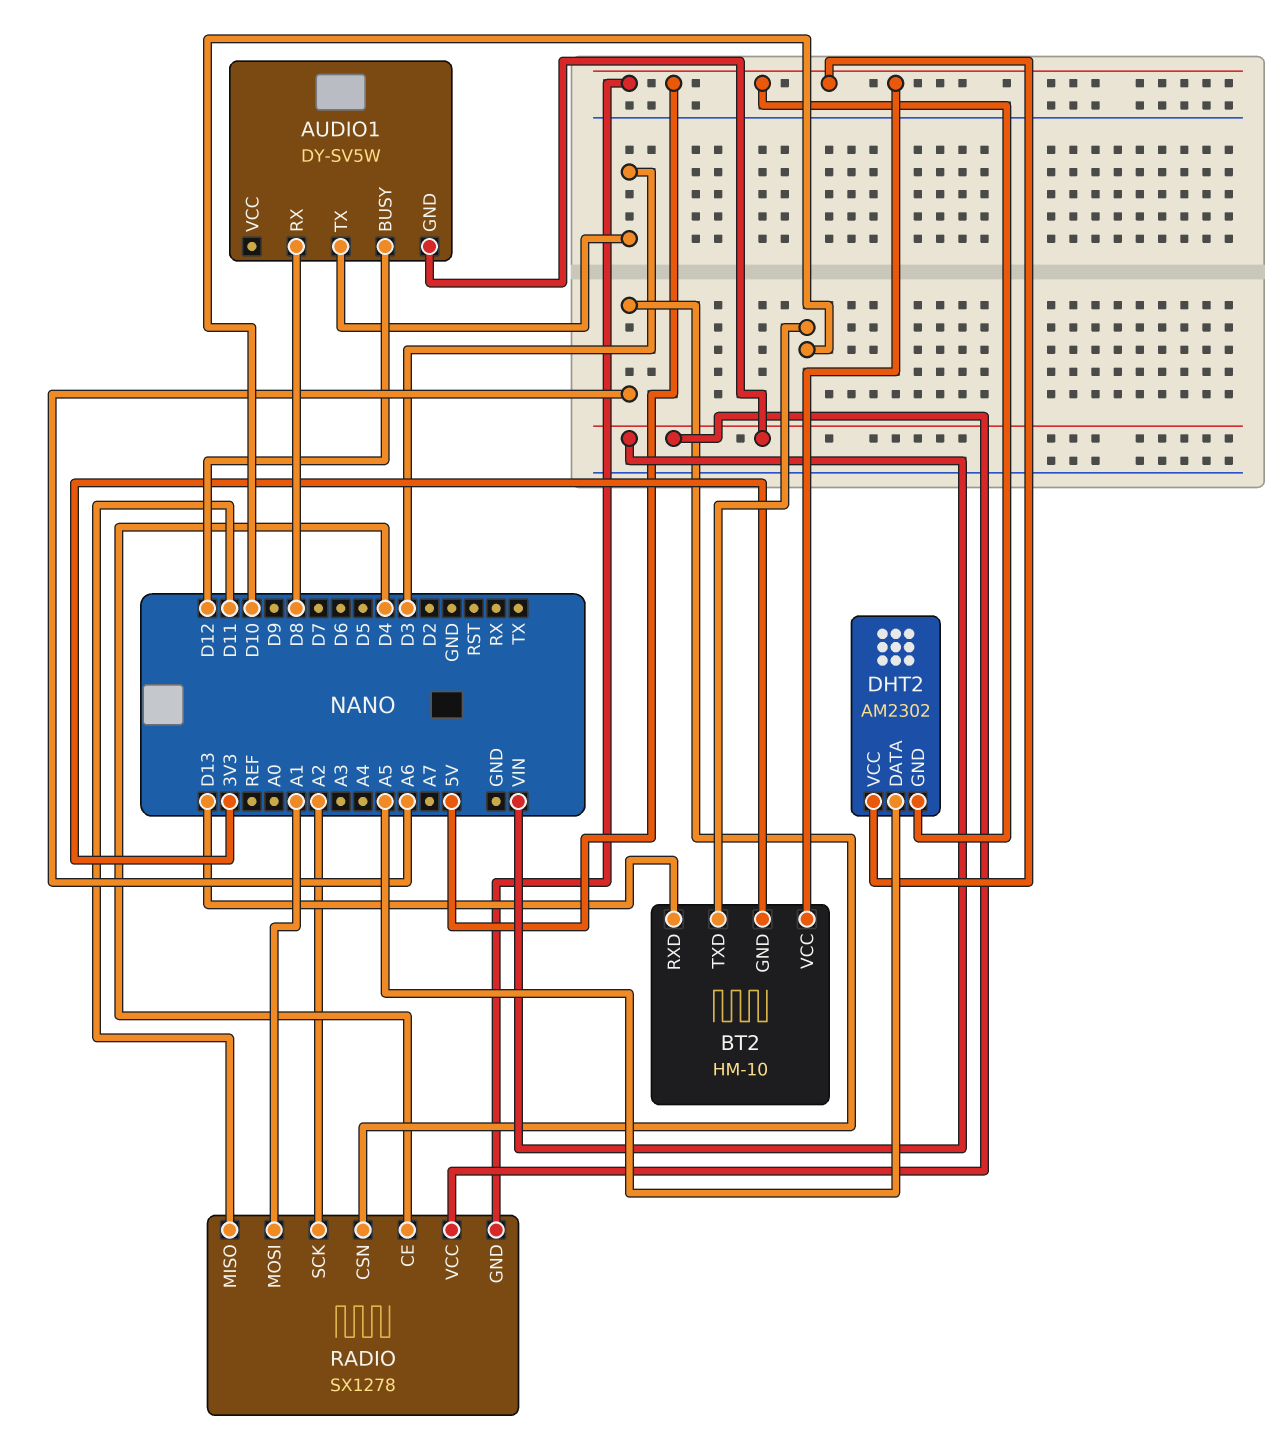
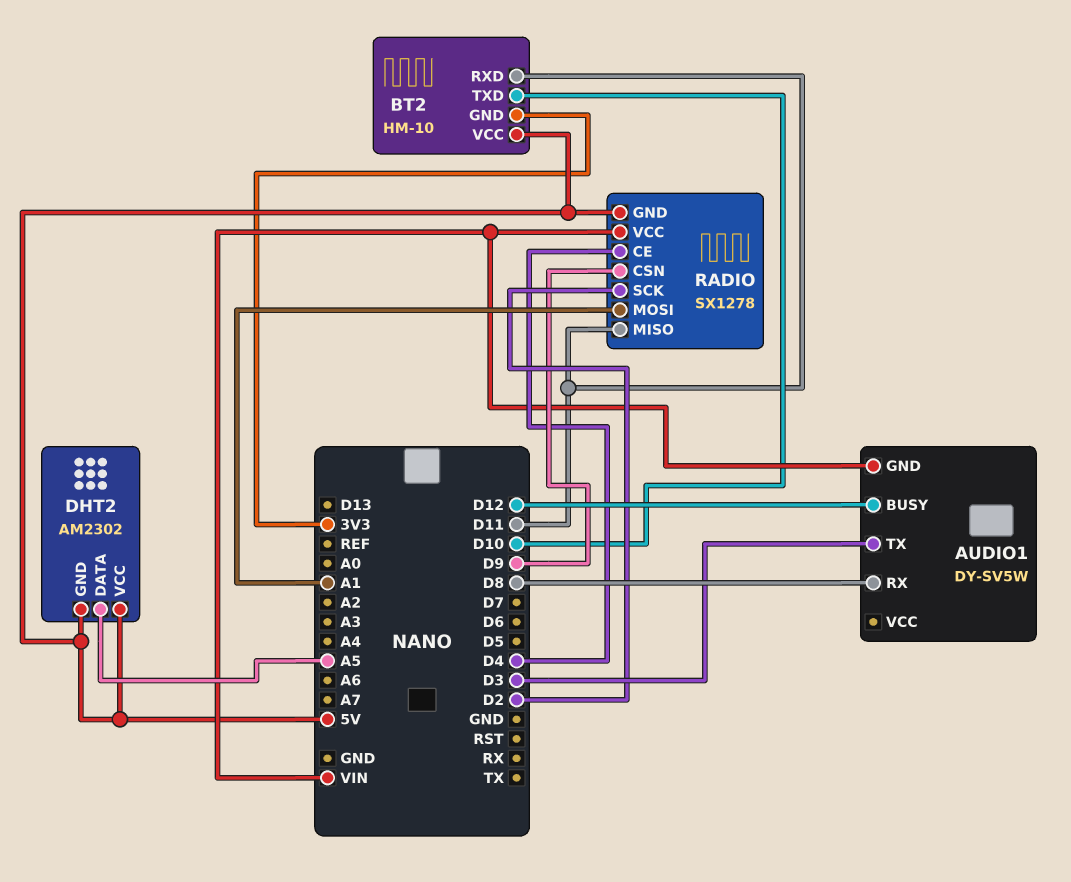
BT2 pin RXD: D13 -> D11
RADIO pin CSN: A6 -> D9
RADIO pin SCK: A2 -> D2

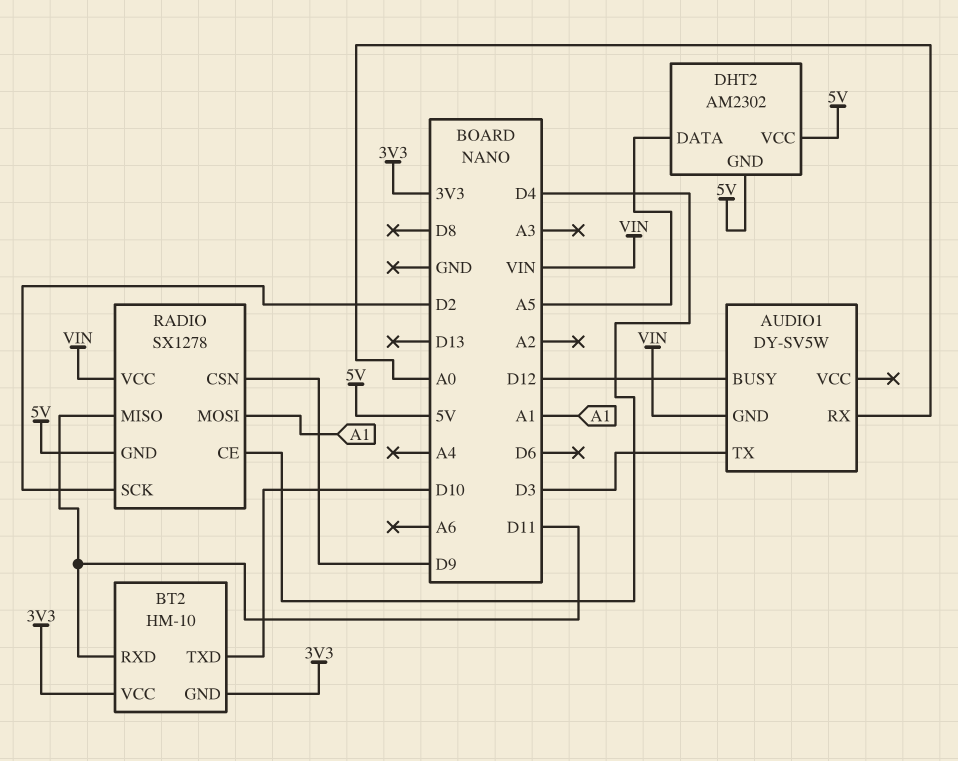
AUDIO1 pin RX: D8 -> A0
BT2 pin VCC: 5V -> 3V3

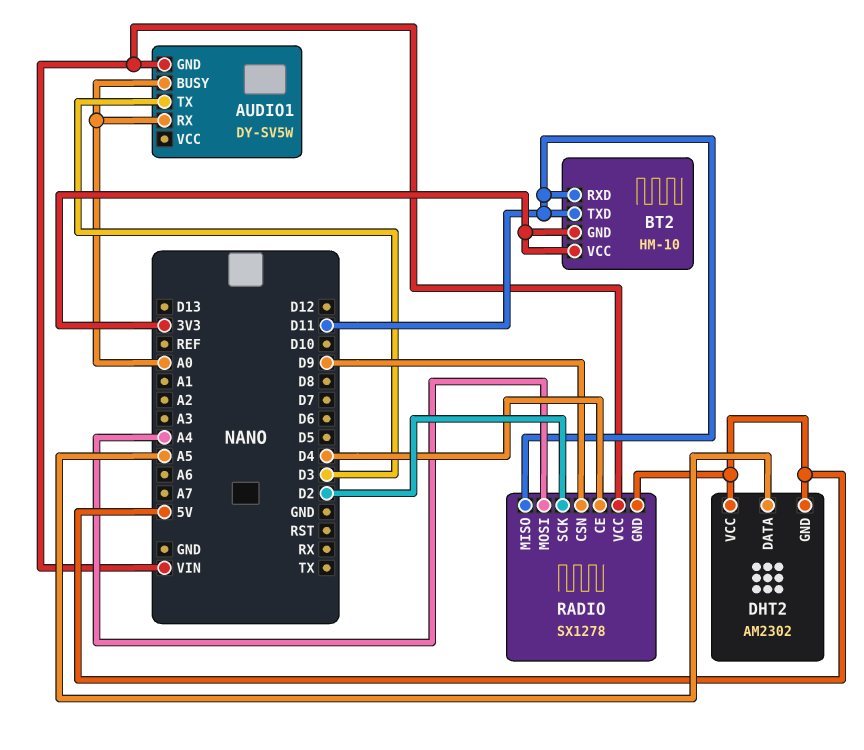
AUDIO1 pin BUSY: D12 -> A0
BT2 pin TXD: D10 -> D11
RADIO pin MOSI: A1 -> A4

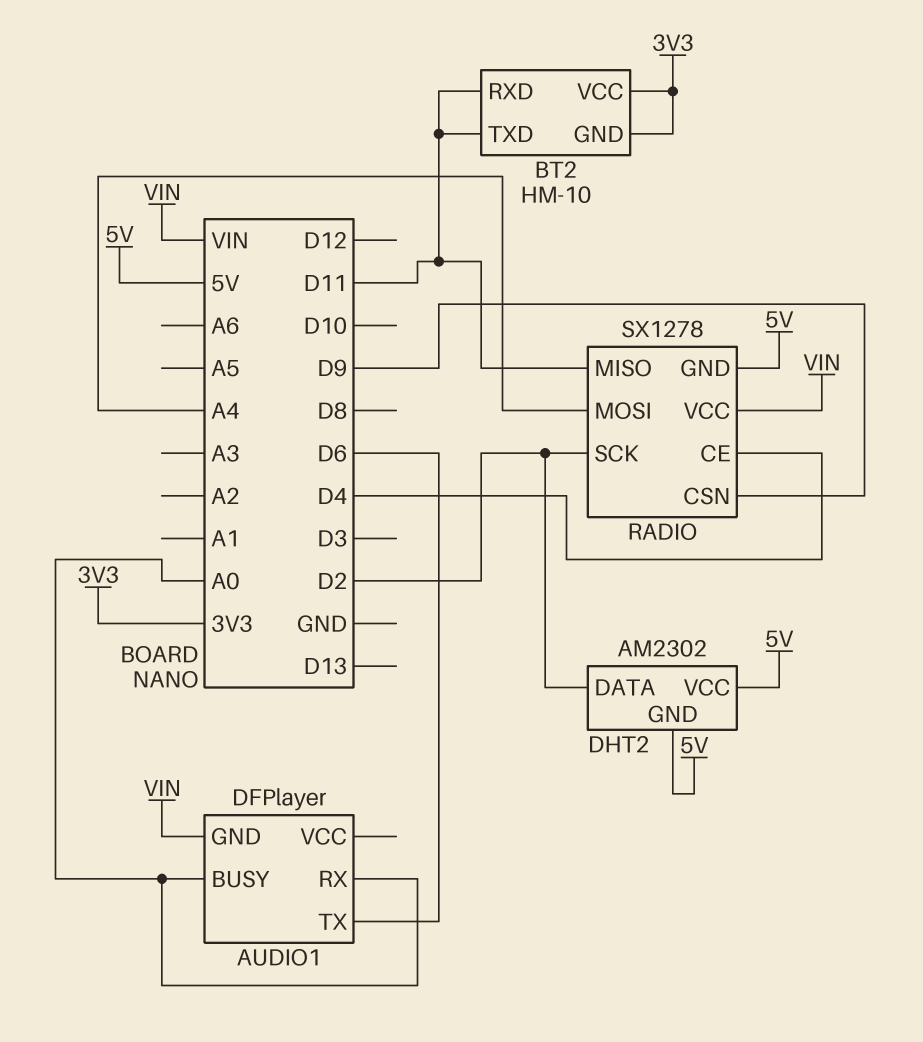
AUDIO1: DY-SV5W -> DFPlayer
AUDIO1 pin TX: D3 -> D6
DHT2 pin DATA: A5 -> D2

